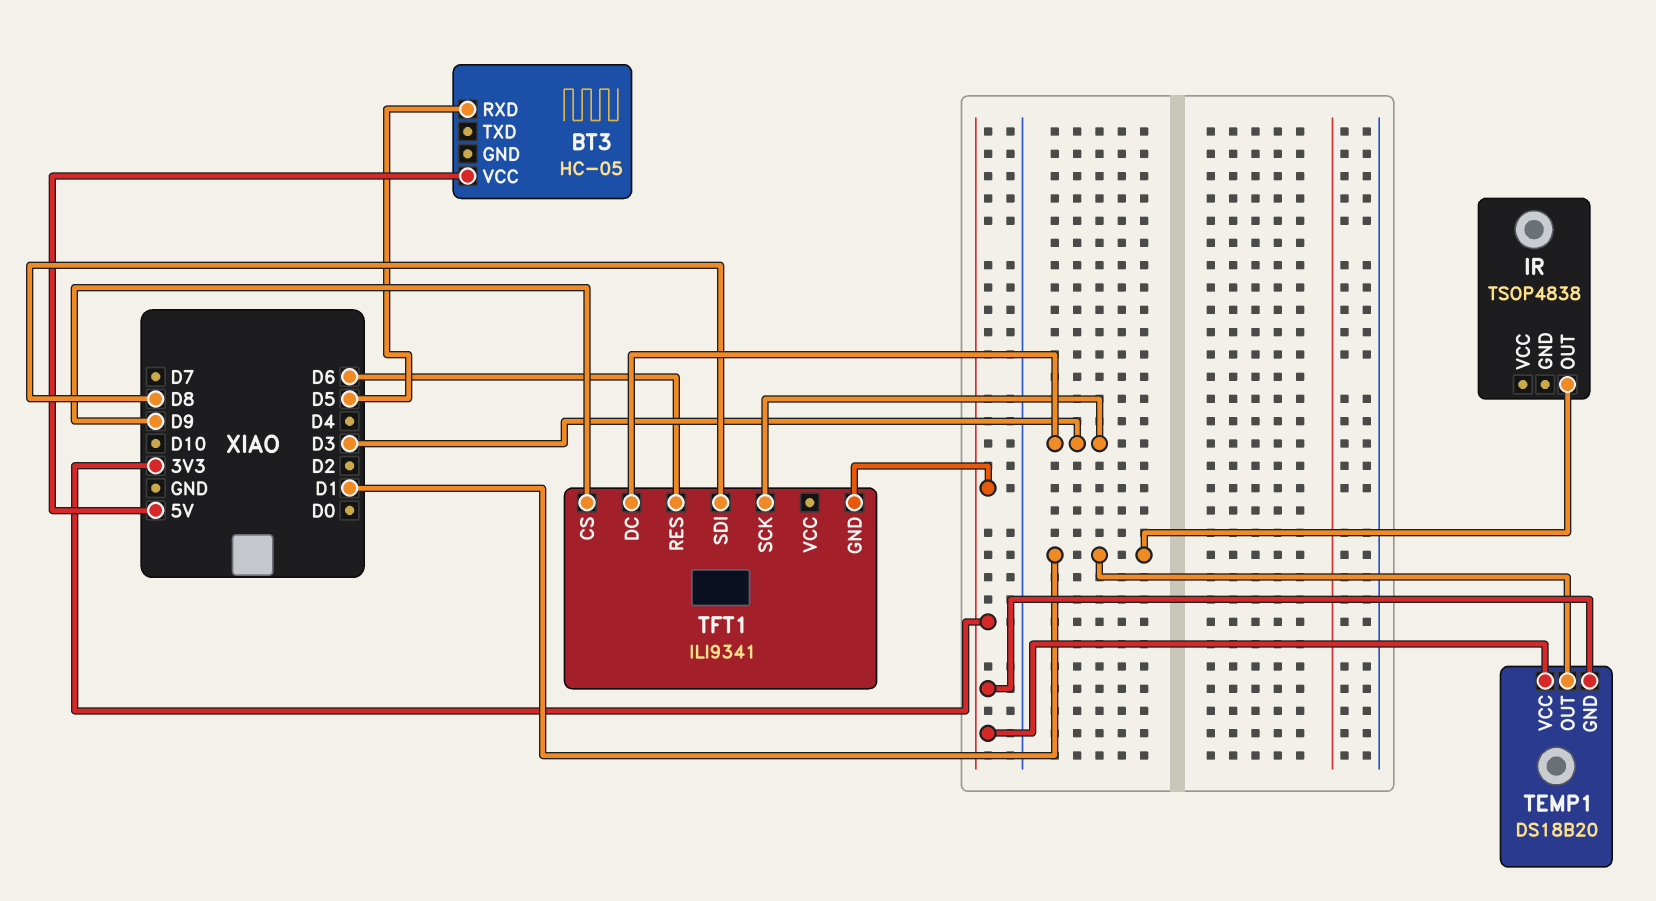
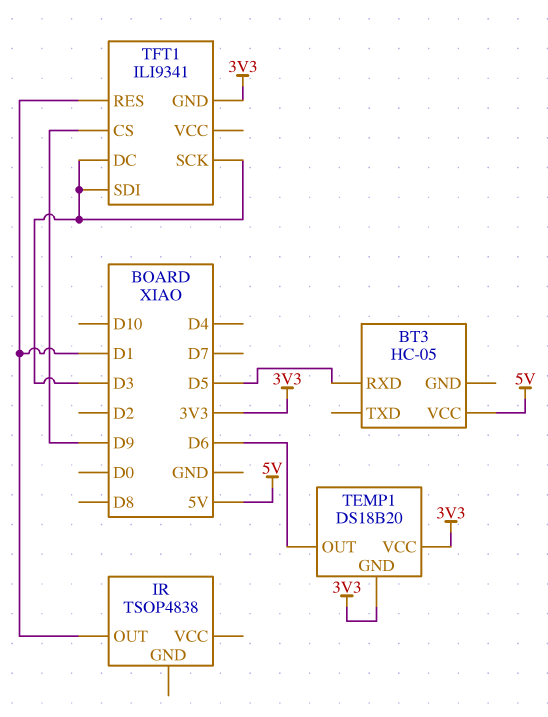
TEMP1 pin OUT: D1 -> D6
TFT1 pin RES: D6 -> D1
TFT1 pin SDI: D8 -> D3

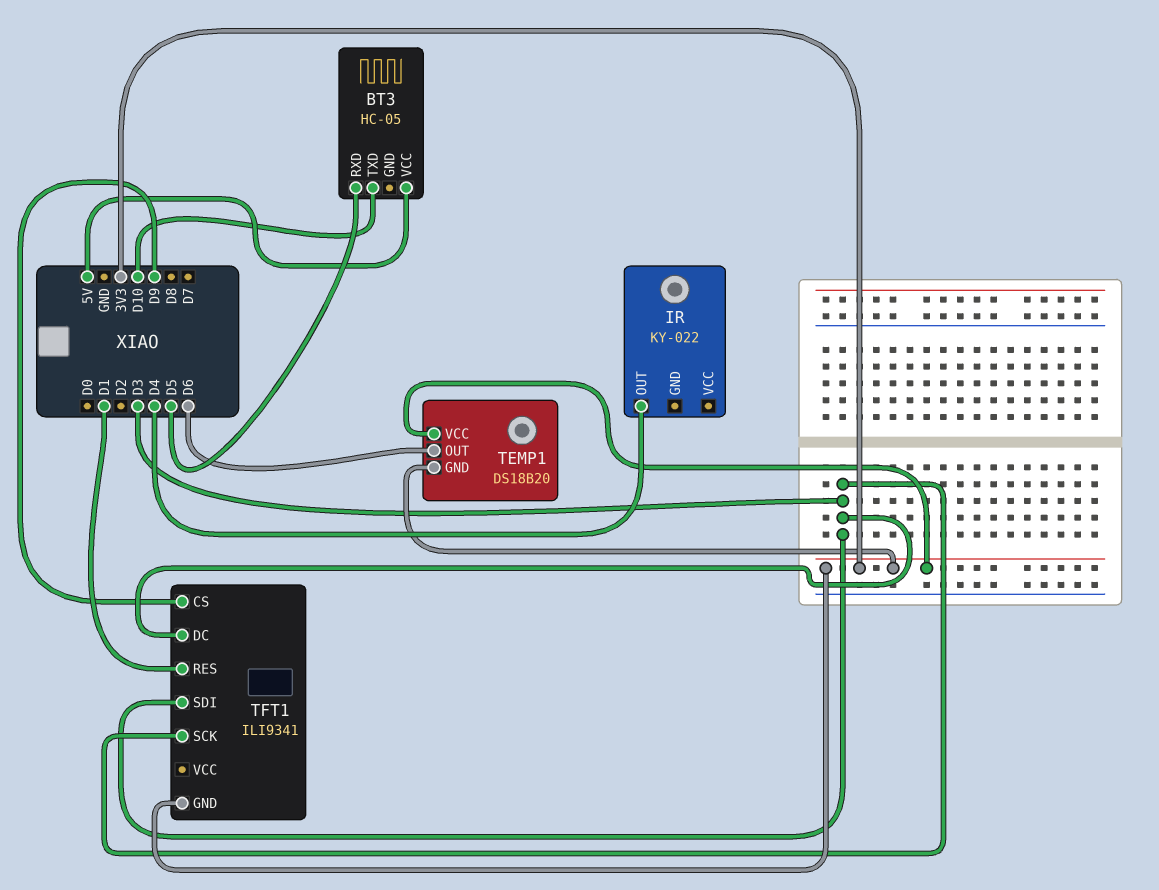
BT3 pin TXD: none -> D10
IR: TSOP4838 -> KY-022
IR pin OUT: D1 -> D4

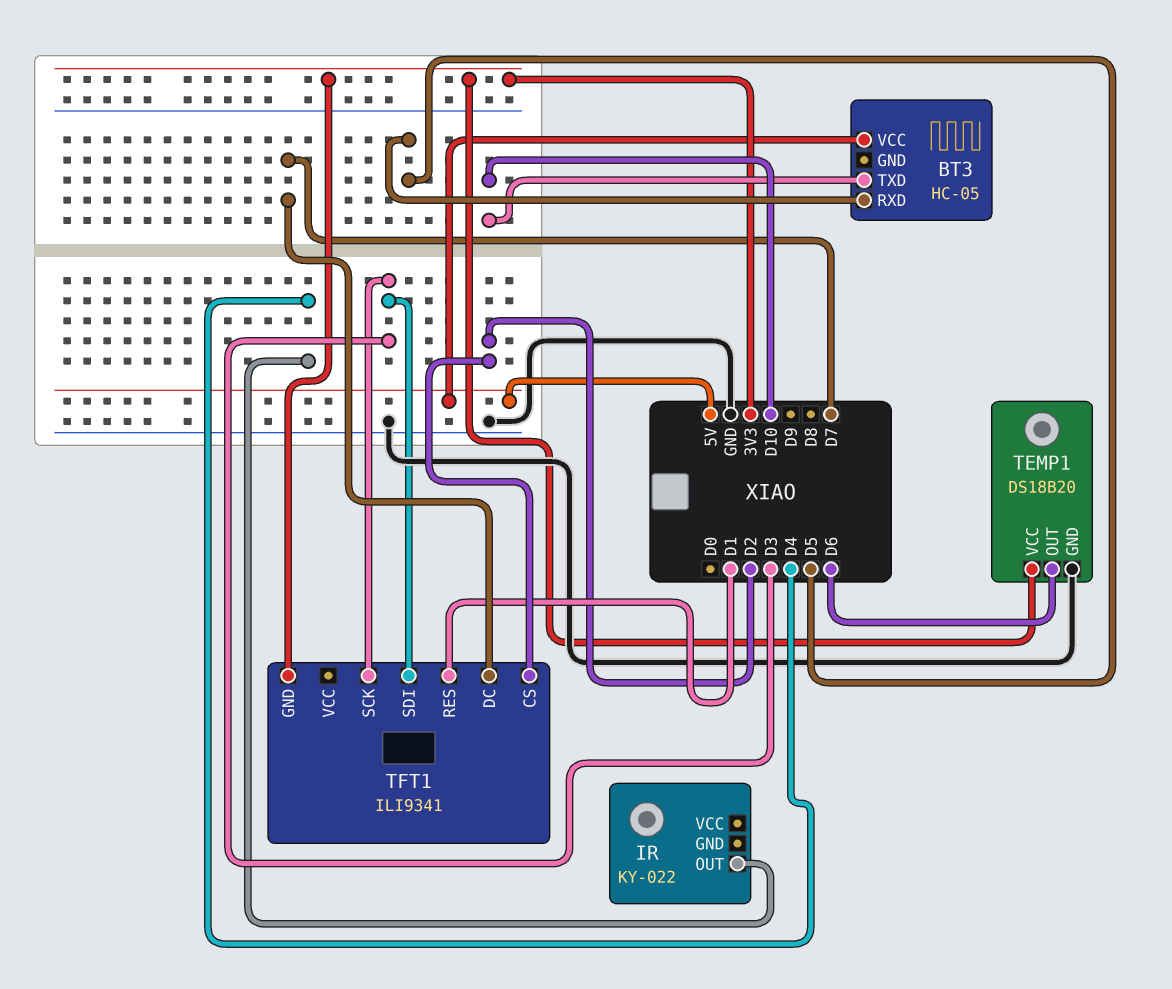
TEMP1 pin GND: 3V3 -> GND
TFT1 pin CS: D9 -> D2
TFT1 pin DC: D3 -> D7

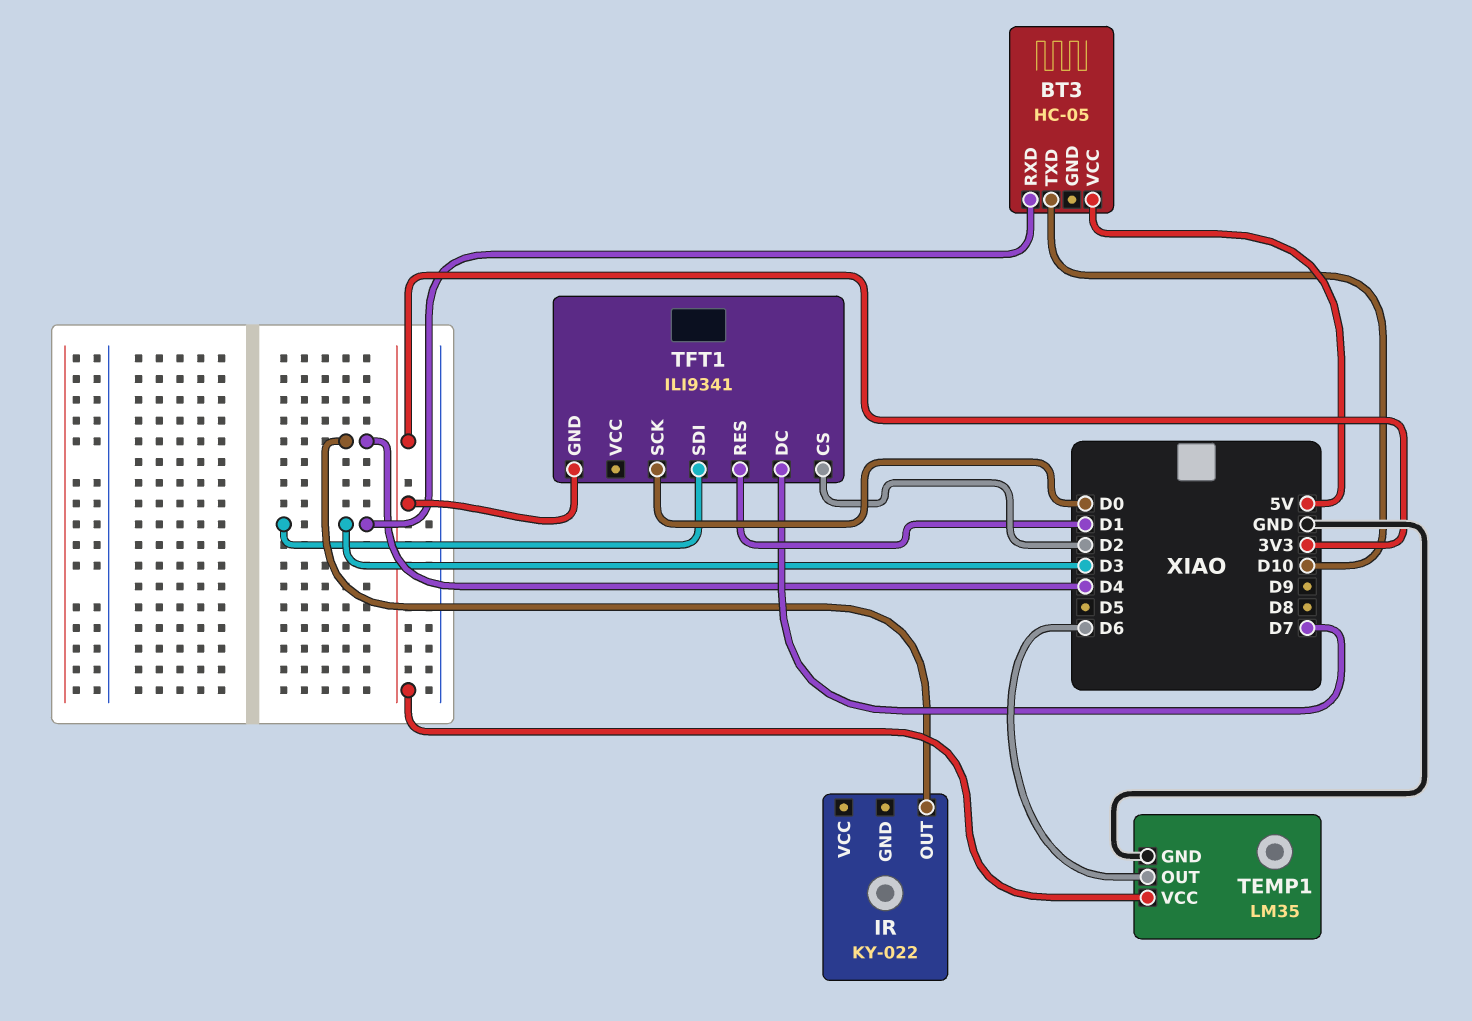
BT3 pin RXD: D5 -> D3
TEMP1: DS18B20 -> LM35
TFT1 pin SCK: D3 -> D0

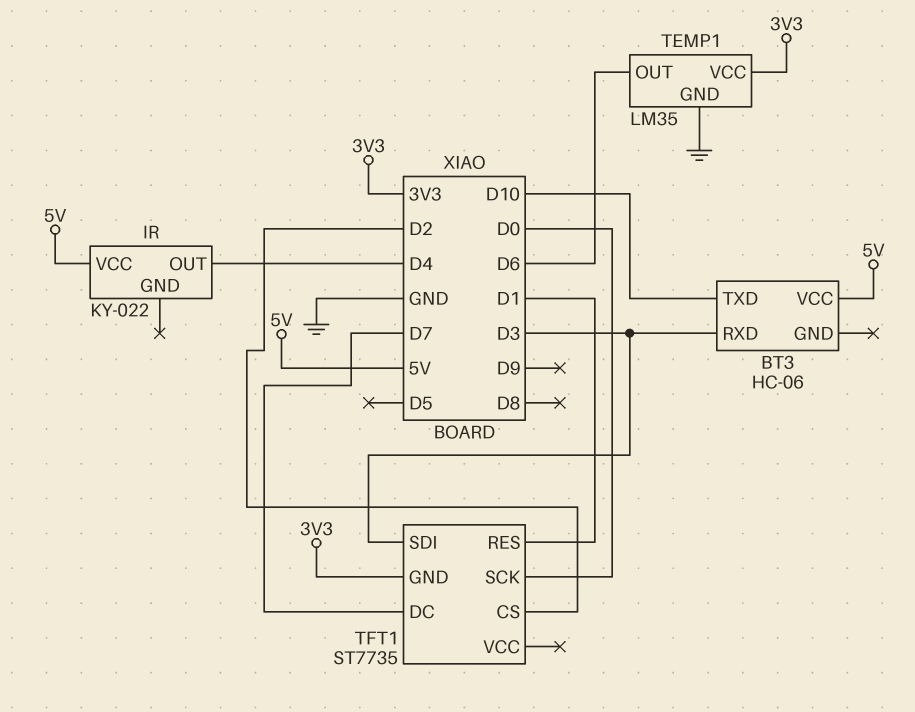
BT3: HC-05 -> HC-06
IR pin VCC: none -> 5V
TFT1: ILI9341 -> ST7735

